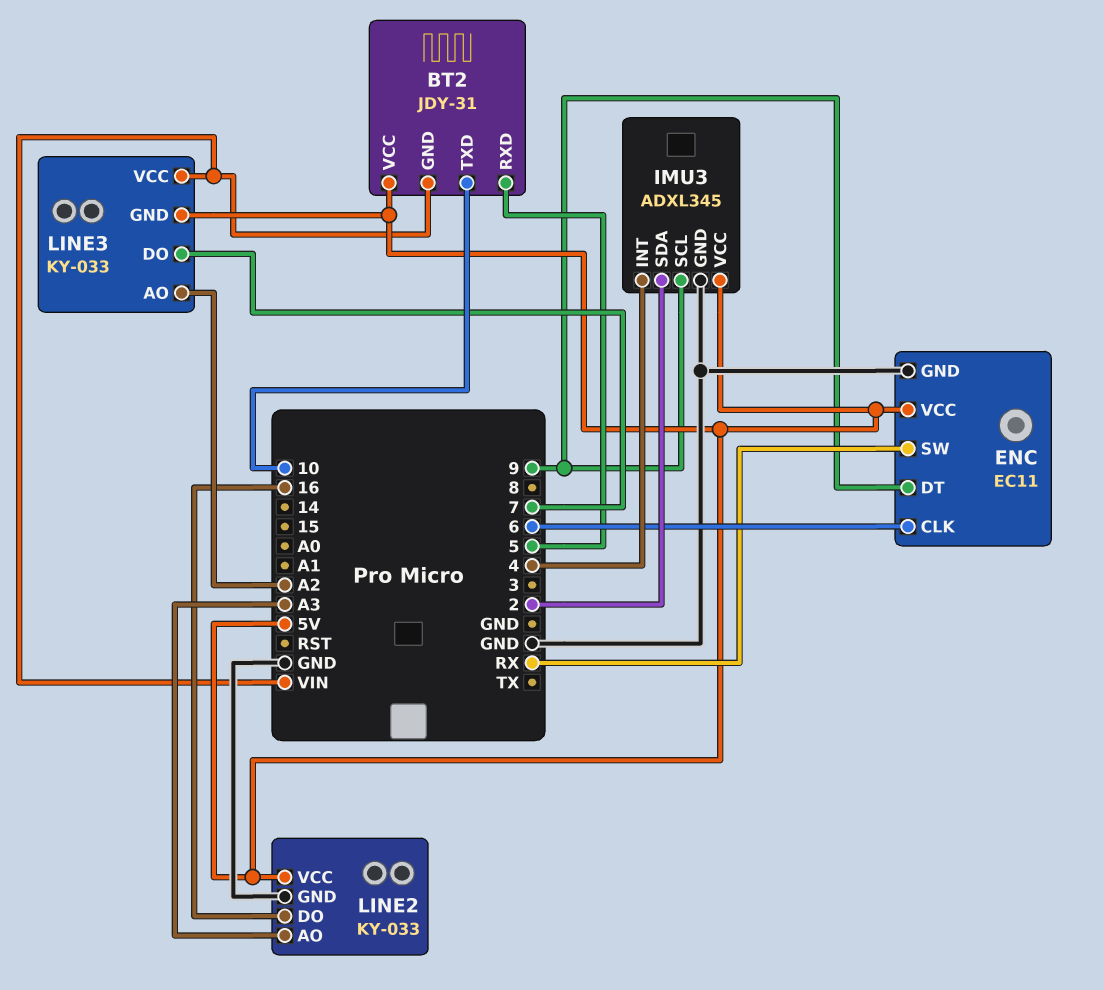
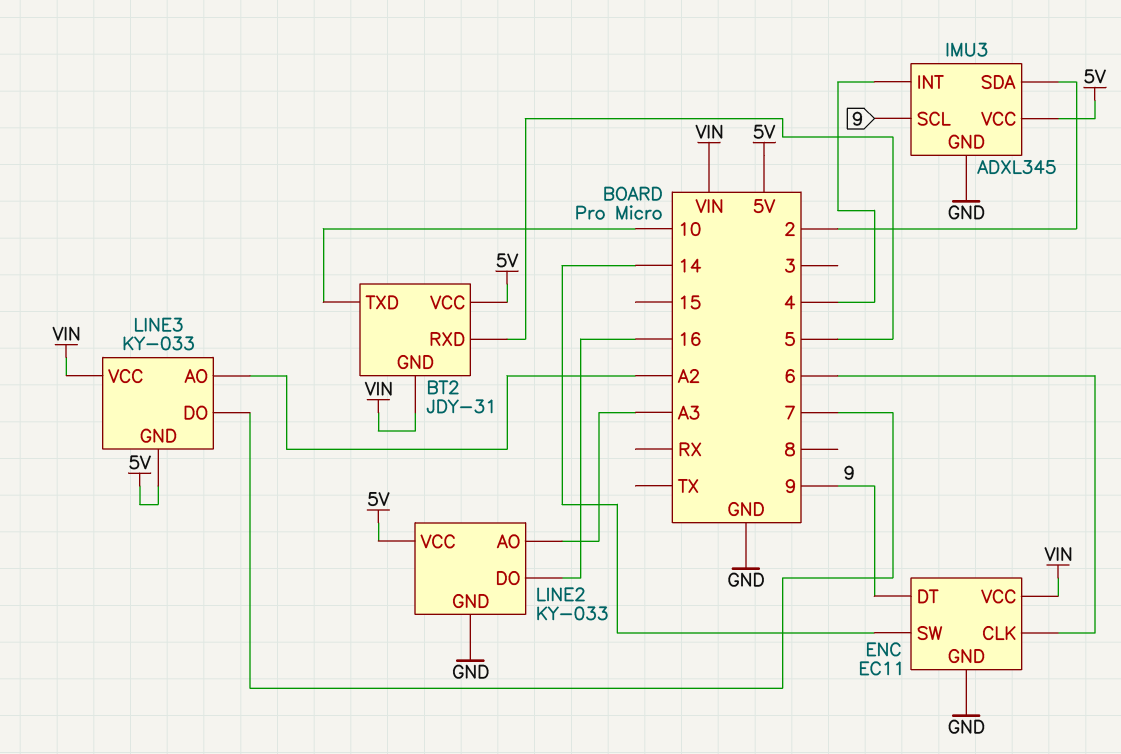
ENC pin SW: RX -> 14
ENC pin VCC: 5V -> VIN

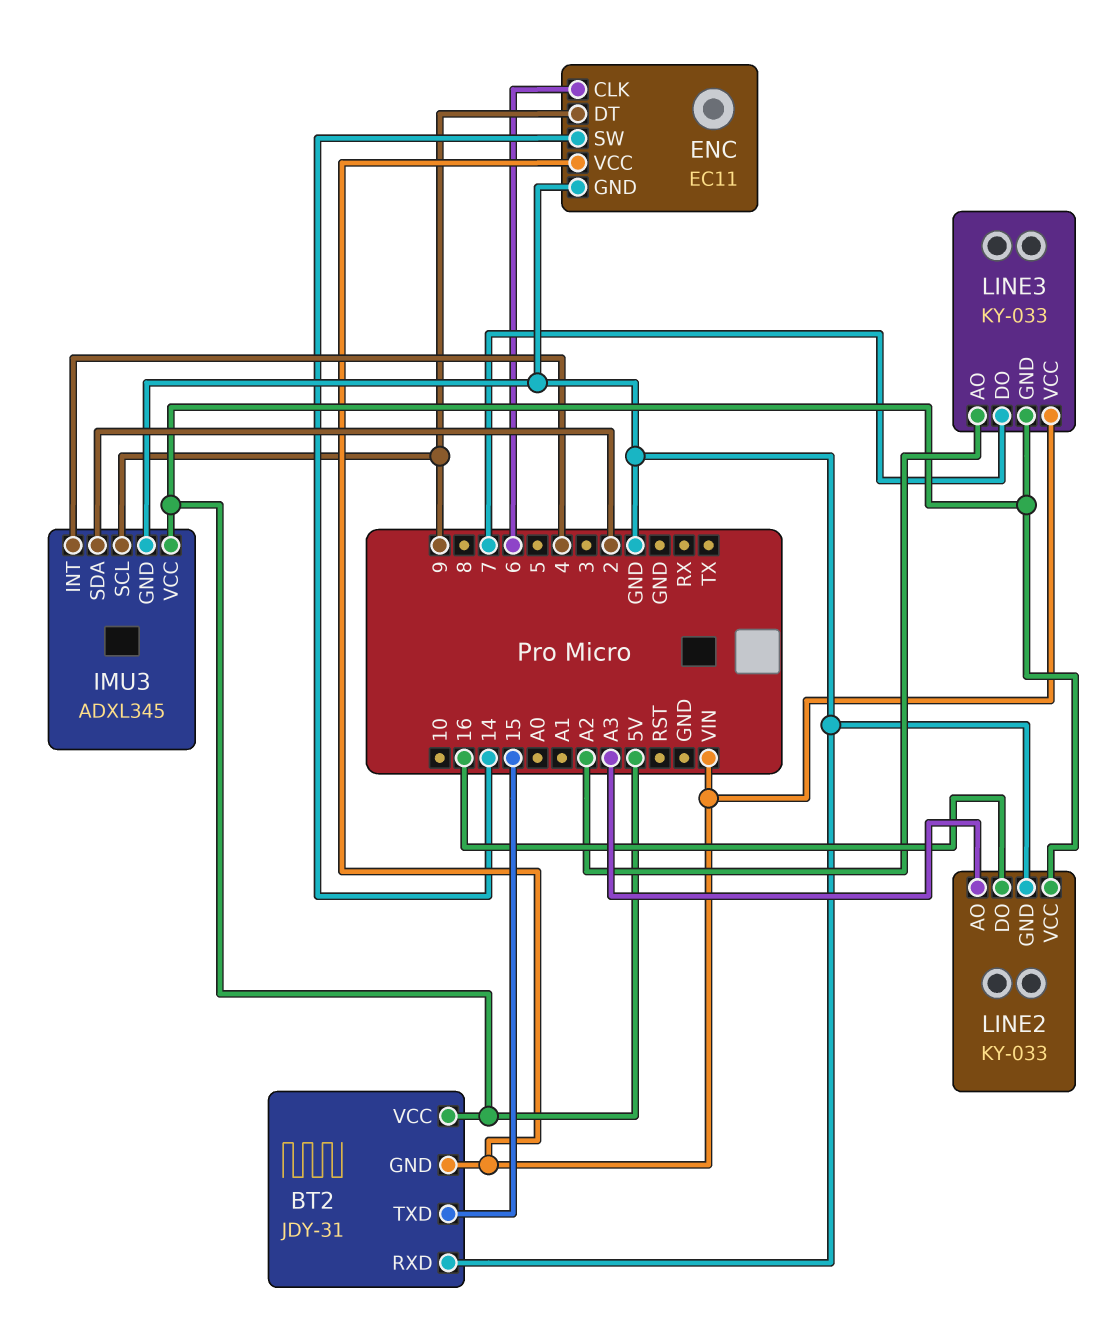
BT2 pin RXD: 5 -> GND
BT2 pin TXD: 10 -> 15

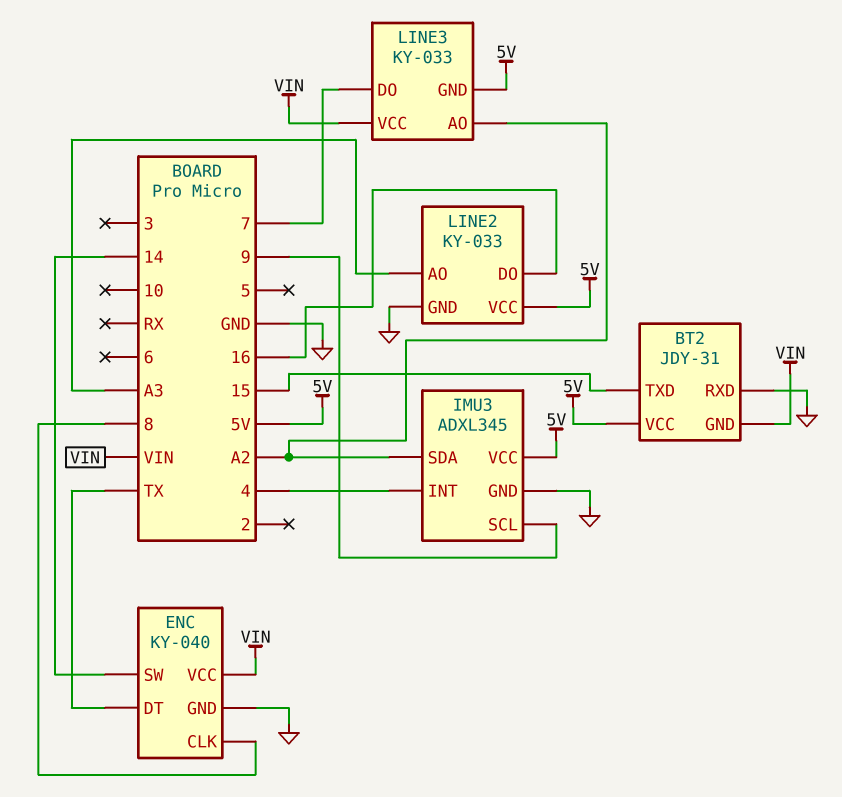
ENC: EC11 -> KY-040
ENC pin CLK: 6 -> 8
ENC pin DT: 9 -> TX
IMU3 pin SDA: 2 -> A2

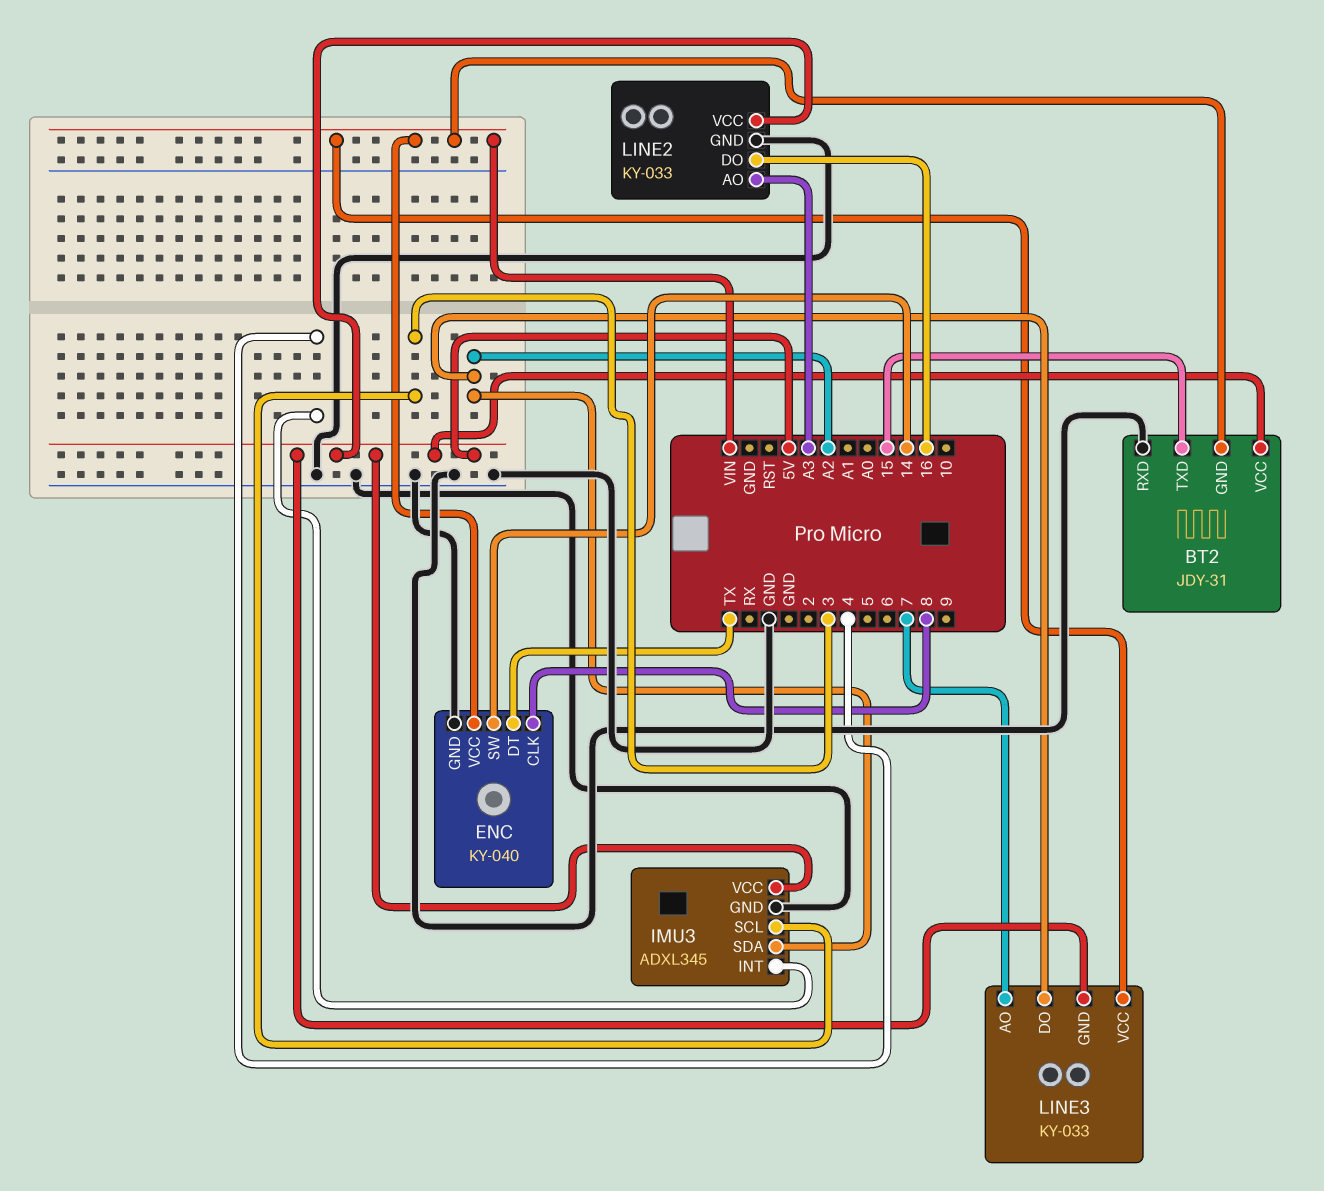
IMU3 pin SCL: 9 -> 3
LINE3 pin AO: A2 -> 7
LINE3 pin DO: 7 -> A2

